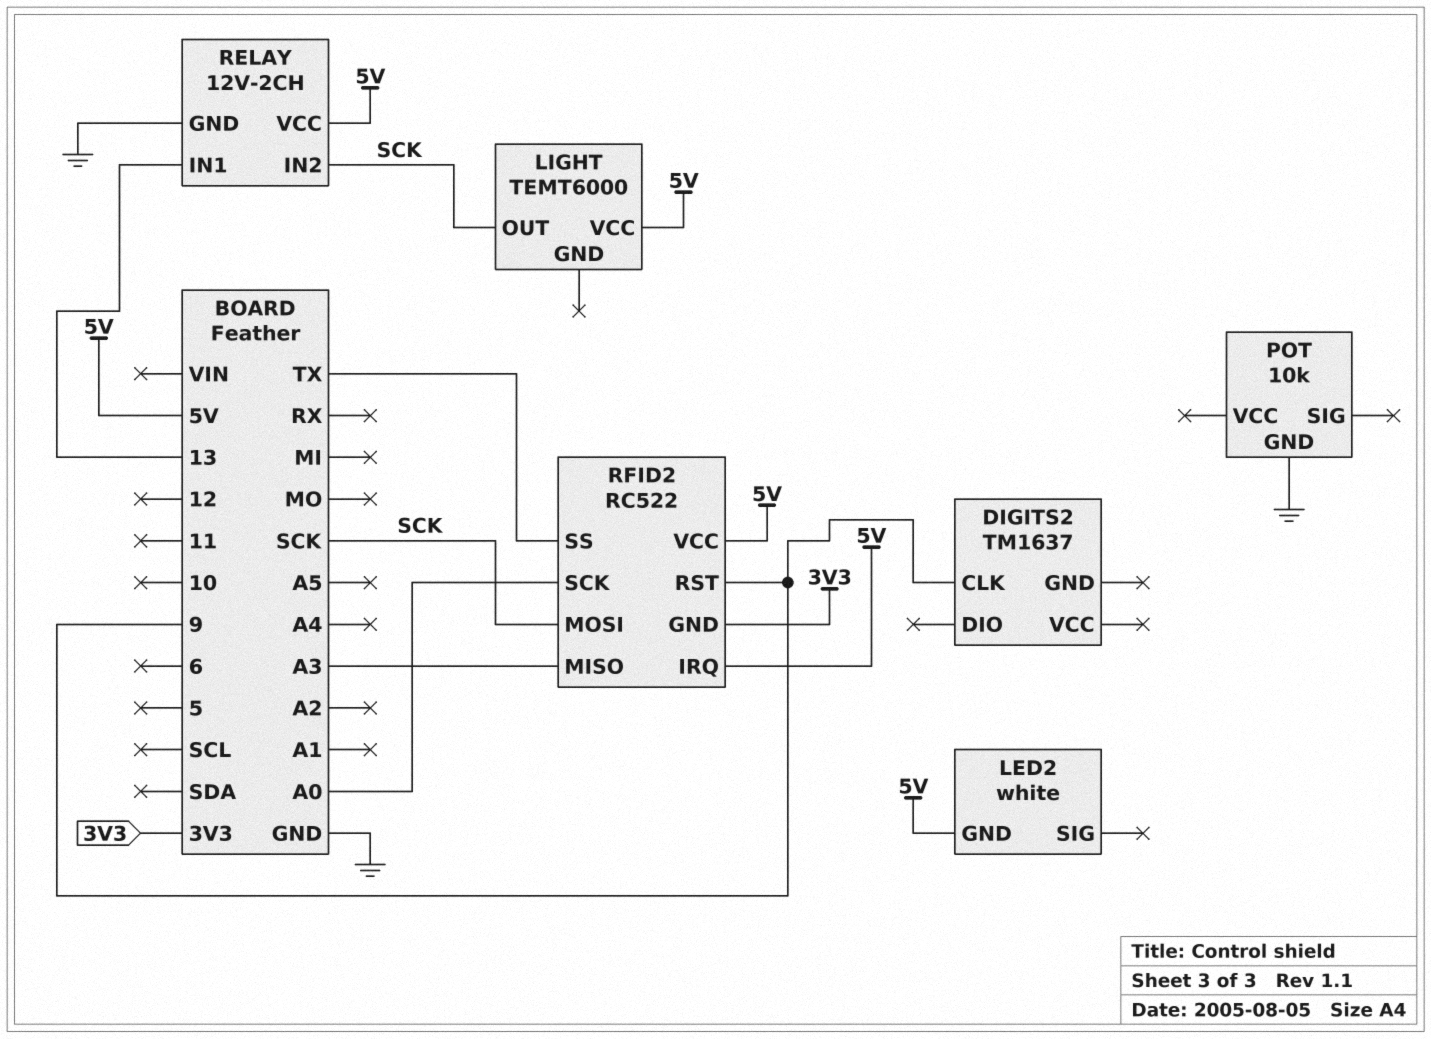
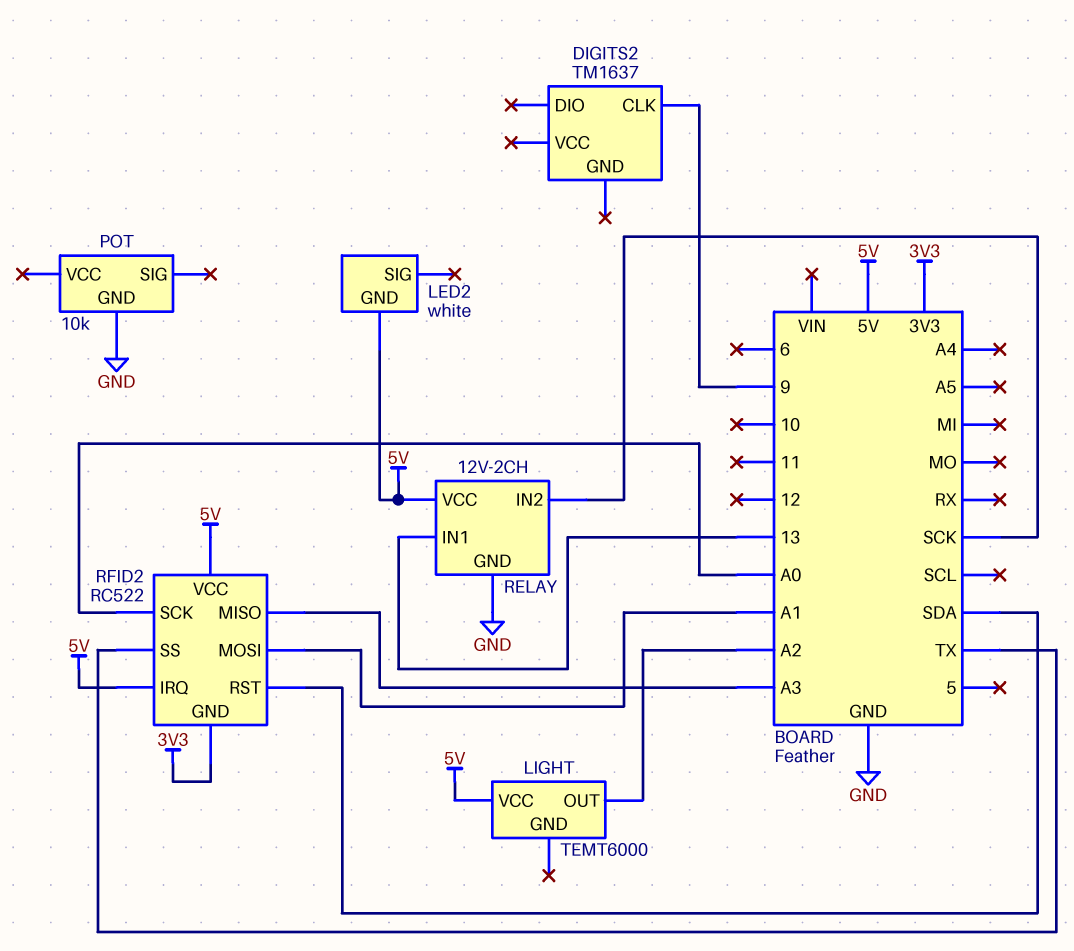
LIGHT pin OUT: SCK -> A2
RFID2 pin MOSI: SCK -> A1
RFID2 pin RST: 9 -> SDA

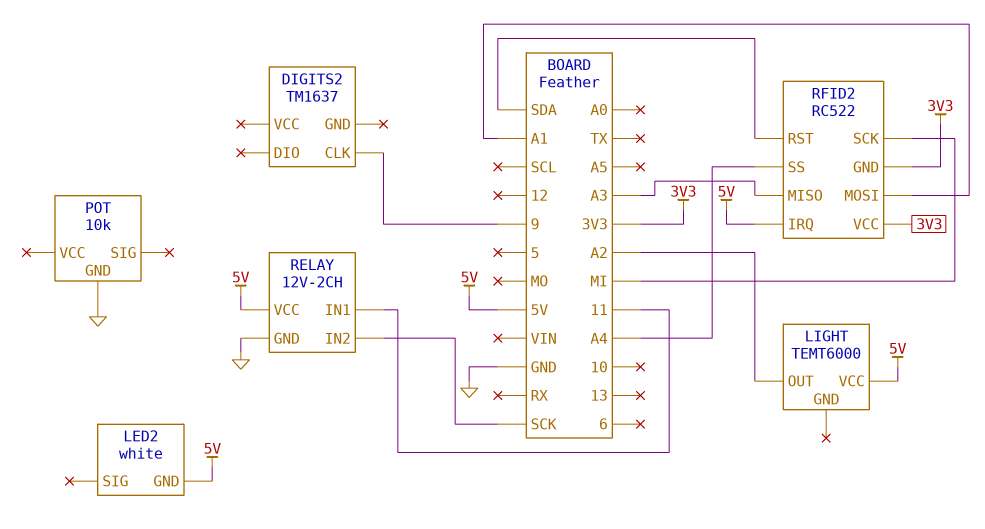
RELAY pin IN1: 13 -> 11
RFID2 pin SCK: A0 -> MI
RFID2 pin SS: TX -> A4
RFID2 pin VCC: 5V -> 3V3

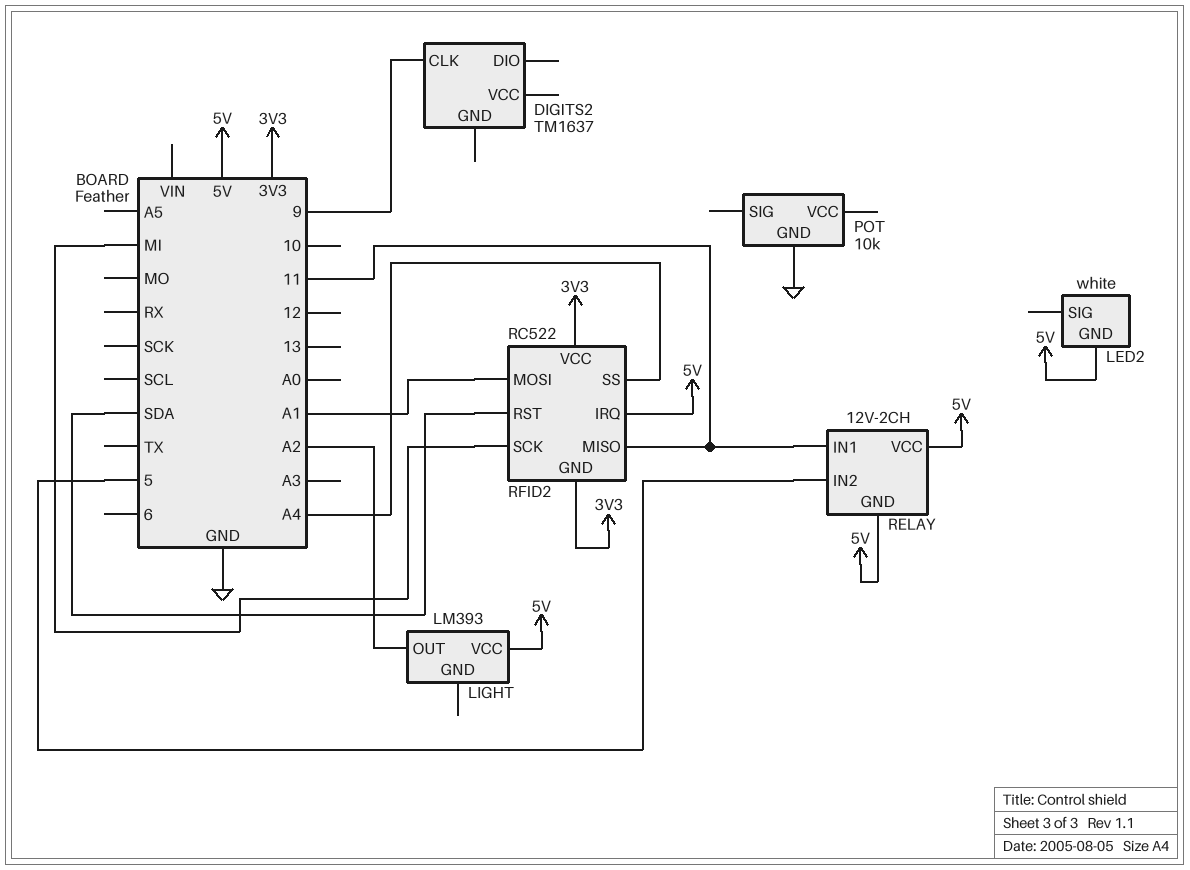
LIGHT: TEMT6000 -> LM393
RELAY pin GND: GND -> 5V
RELAY pin IN2: SCK -> 5
RFID2 pin MISO: A3 -> 11

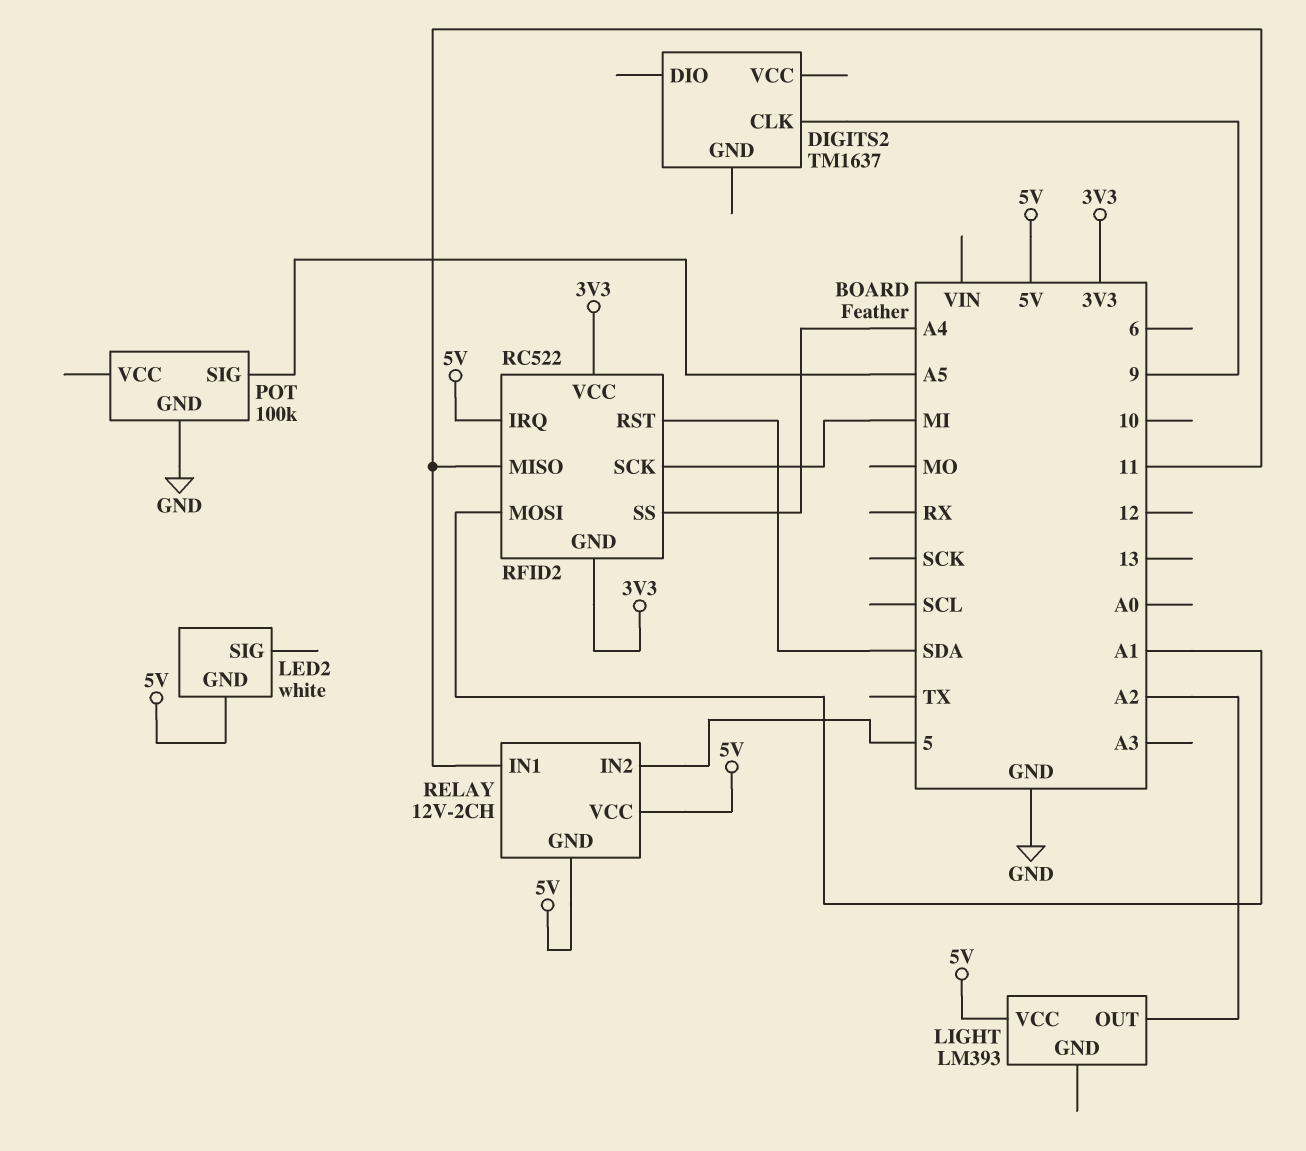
POT: 10k -> 100k
POT pin SIG: none -> A5

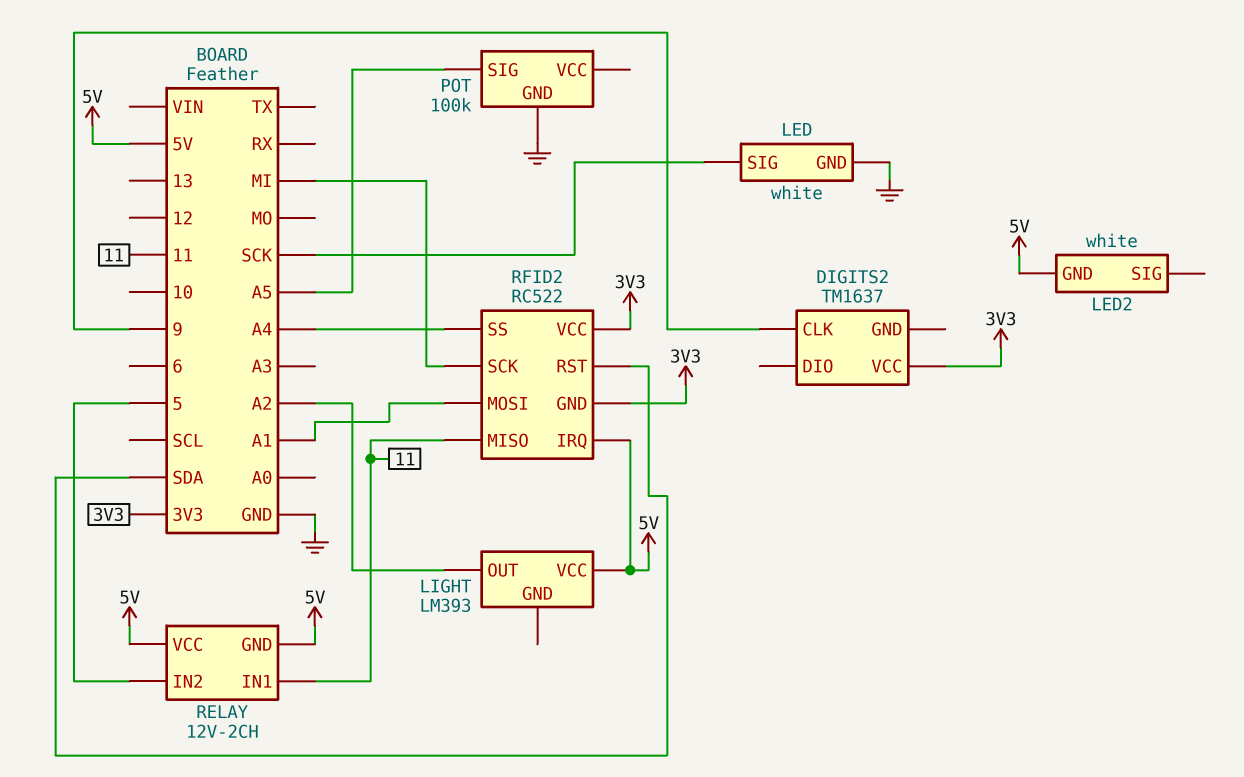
DIGITS2 pin VCC: none -> 3V3
LED: none -> white
LED pin GND: none -> GND
LED pin SIG: none -> SCK

